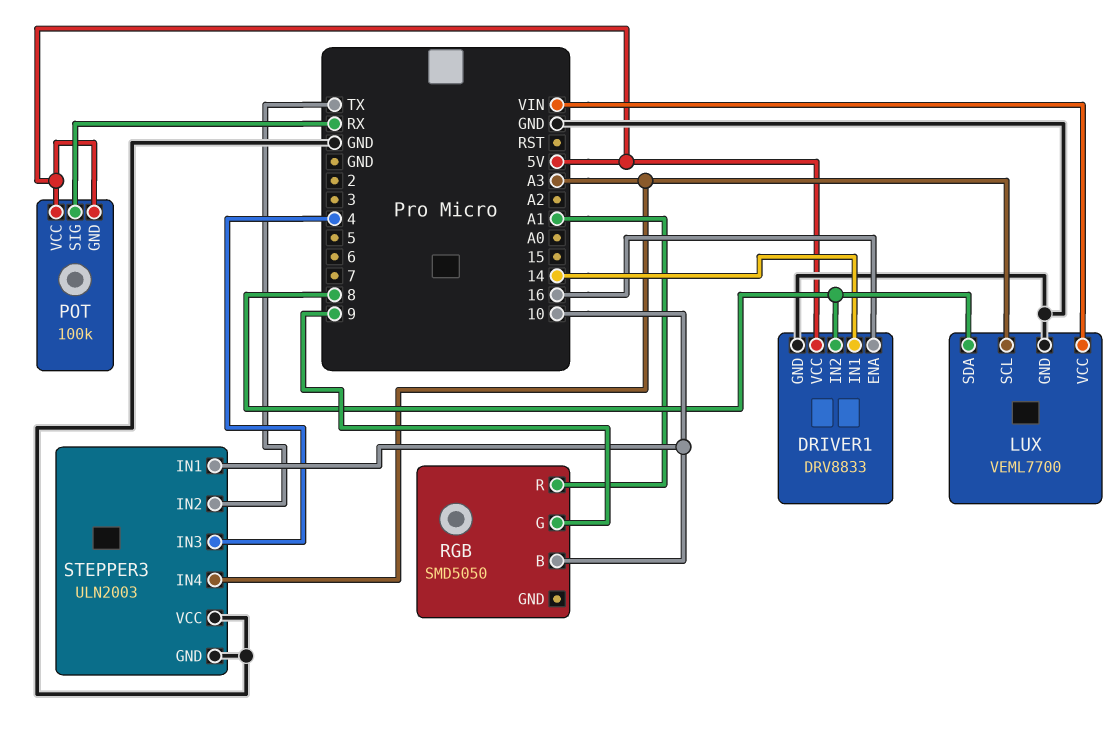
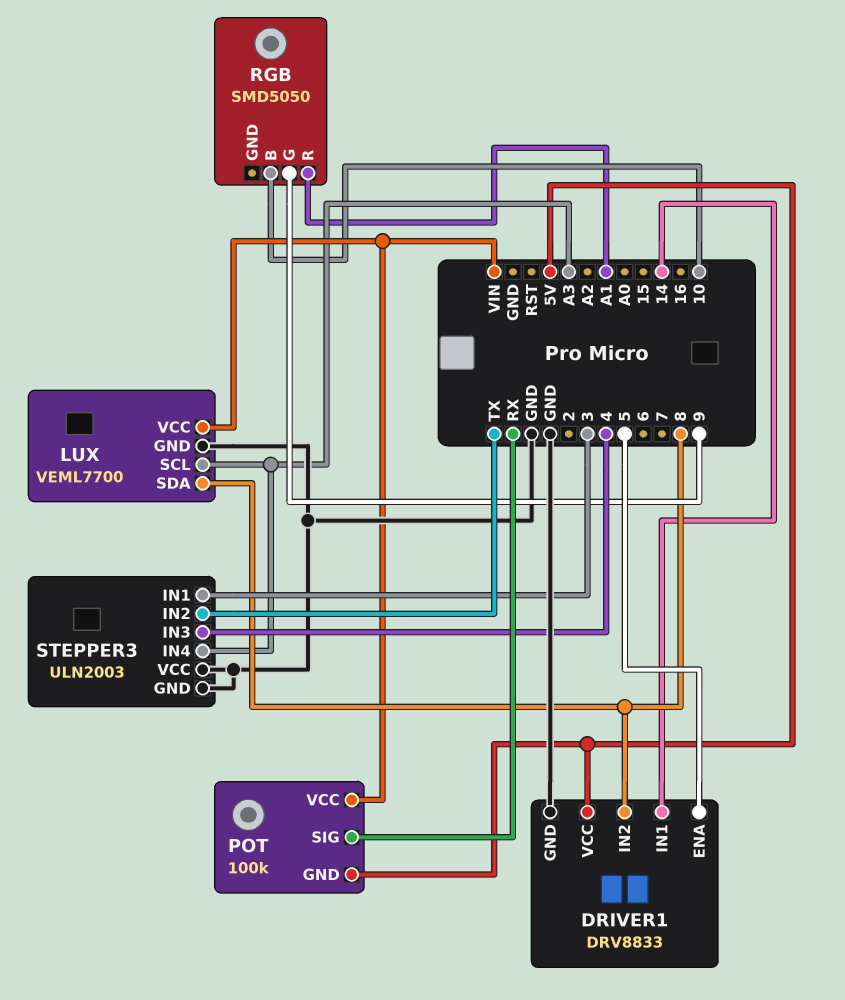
DRIVER1 pin ENA: 16 -> 5
POT pin VCC: 5V -> VIN
STEPPER3 pin IN1: 10 -> 3

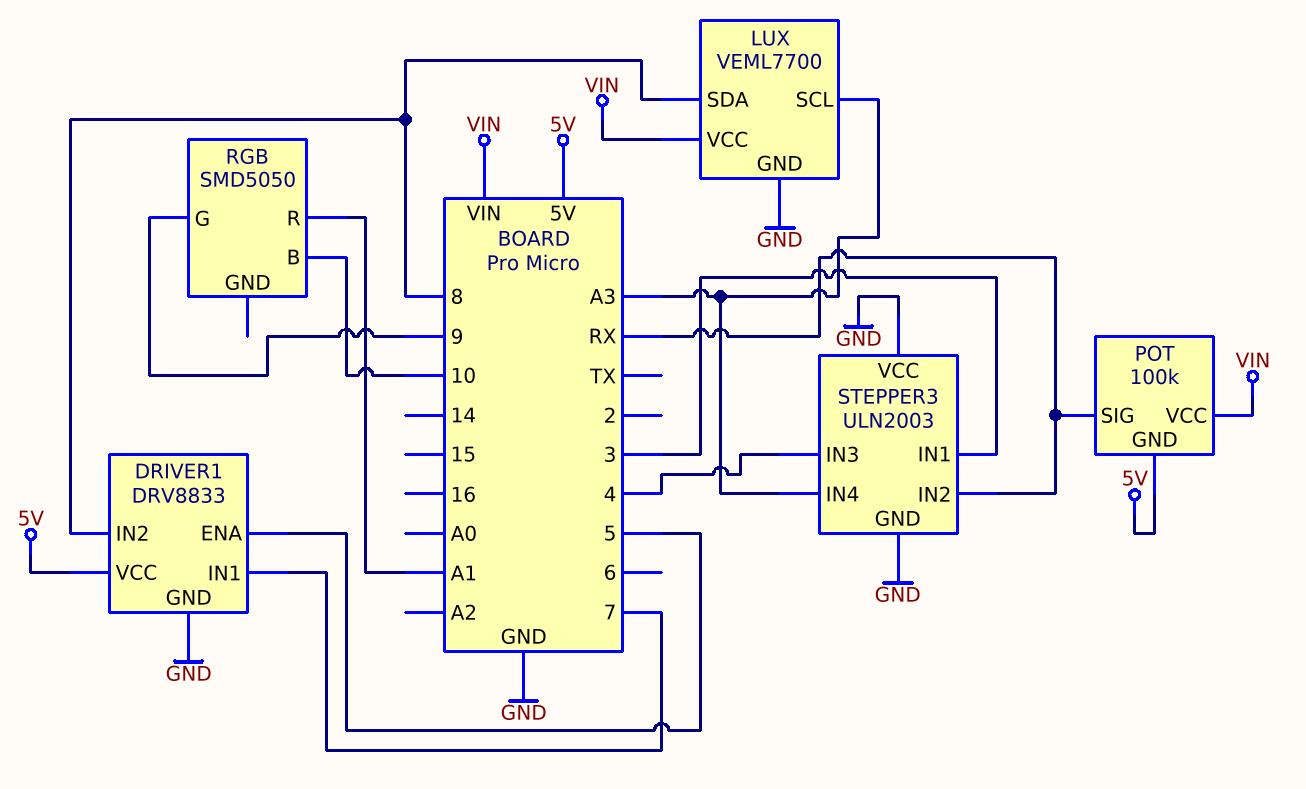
DRIVER1 pin IN1: 14 -> 7
STEPPER3 pin IN2: TX -> RX

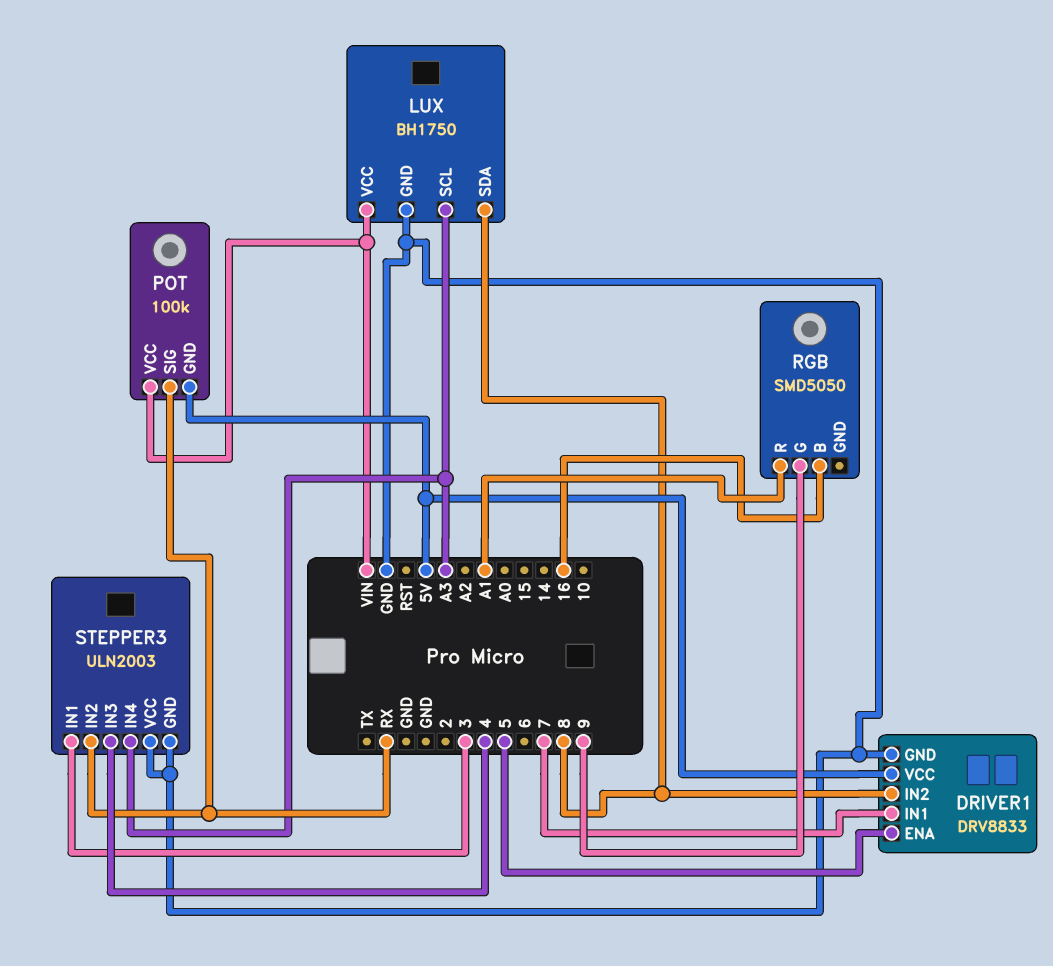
LUX: VEML7700 -> BH1750
RGB pin B: 10 -> 16

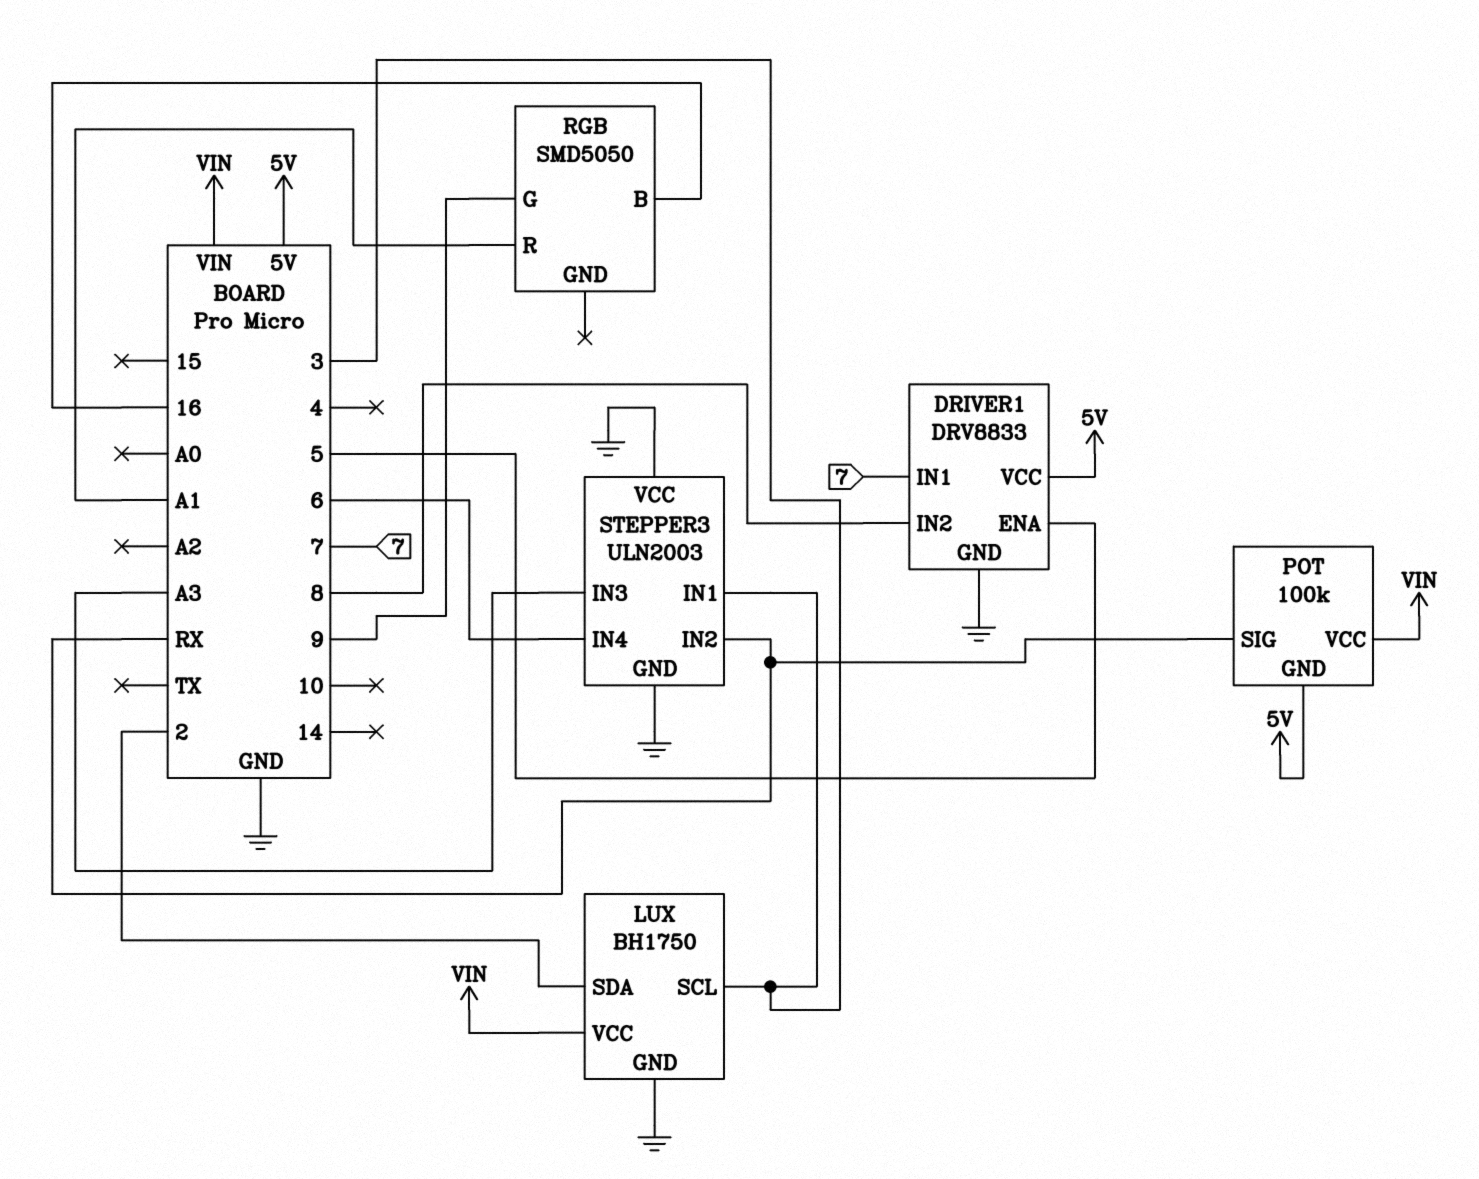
LUX pin SCL: A3 -> 3
LUX pin SDA: 8 -> 2
STEPPER3 pin IN3: 4 -> A3
STEPPER3 pin IN4: A3 -> 6

